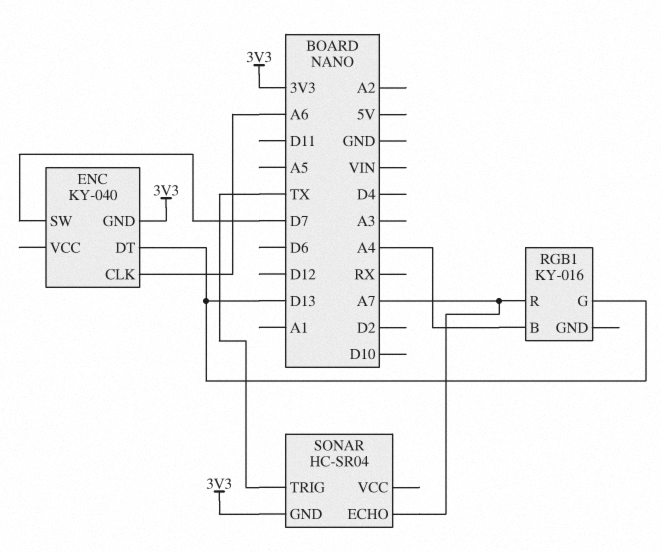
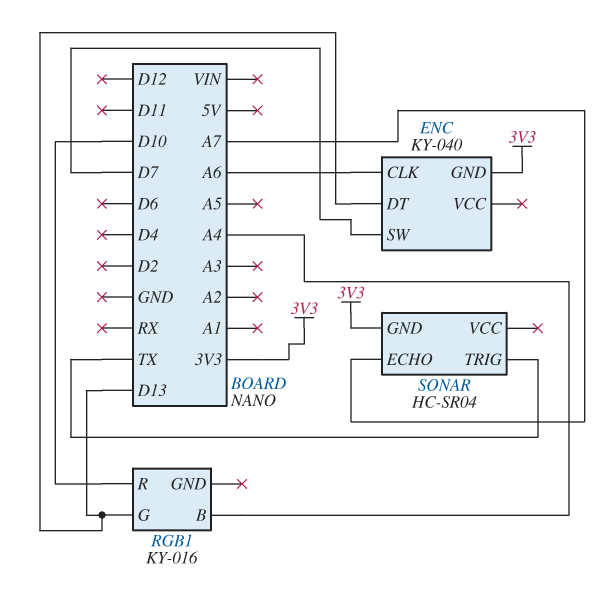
RGB1 pin R: A7 -> D10

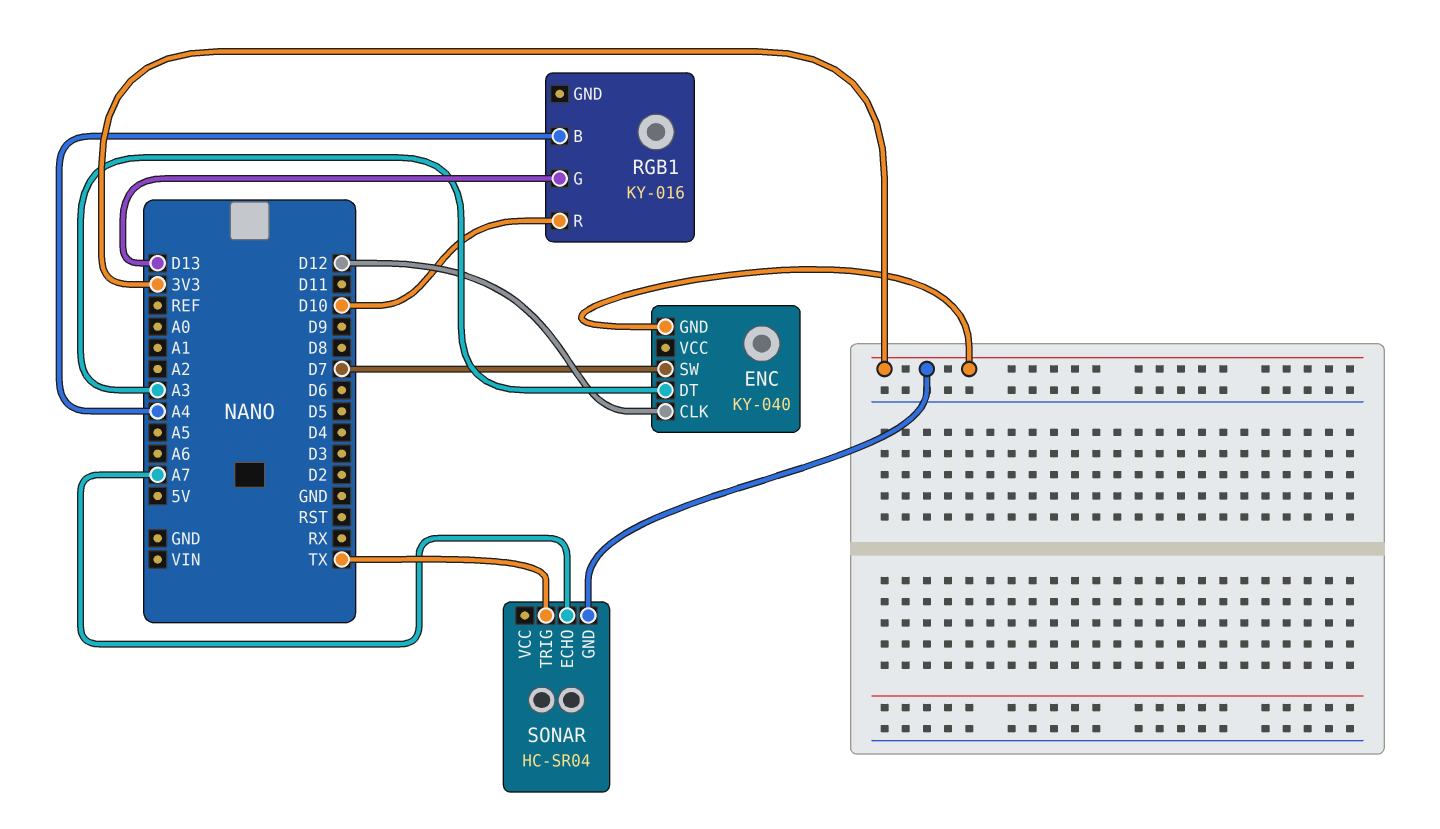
ENC pin CLK: A6 -> D12
ENC pin DT: D13 -> A3

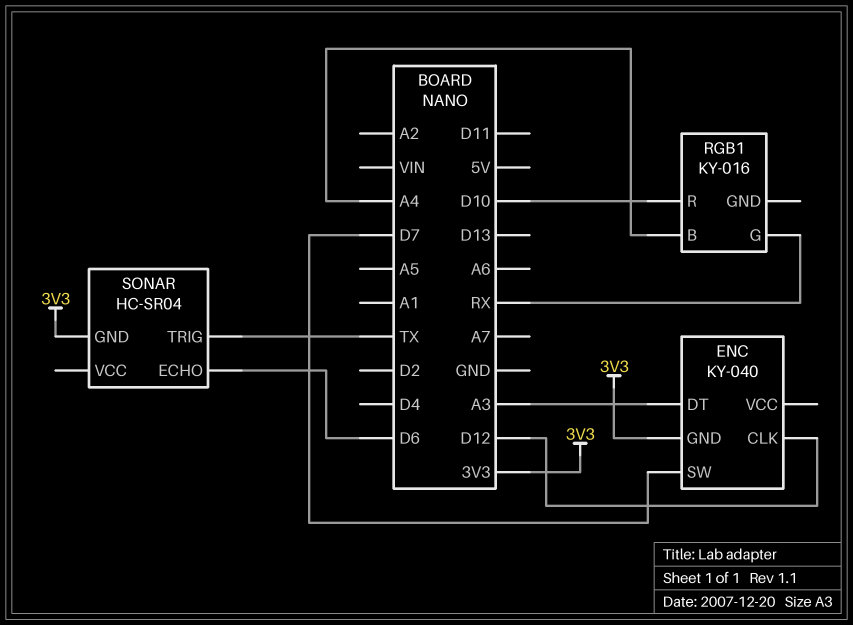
RGB1 pin G: D13 -> RX
SONAR pin ECHO: A7 -> D6

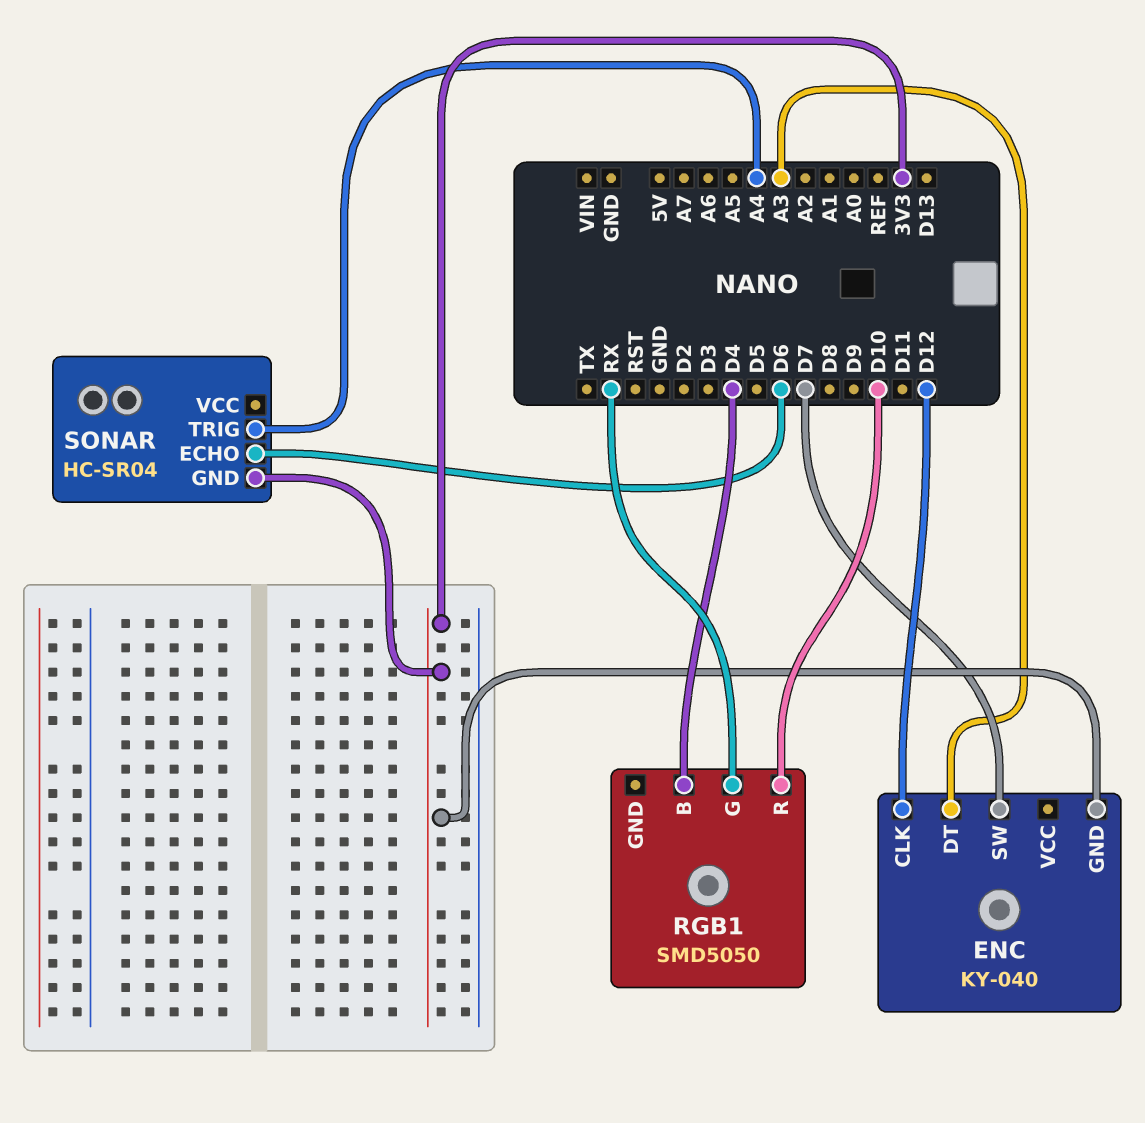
RGB1: KY-016 -> SMD5050
RGB1 pin B: A4 -> D4
SONAR pin TRIG: TX -> A4

